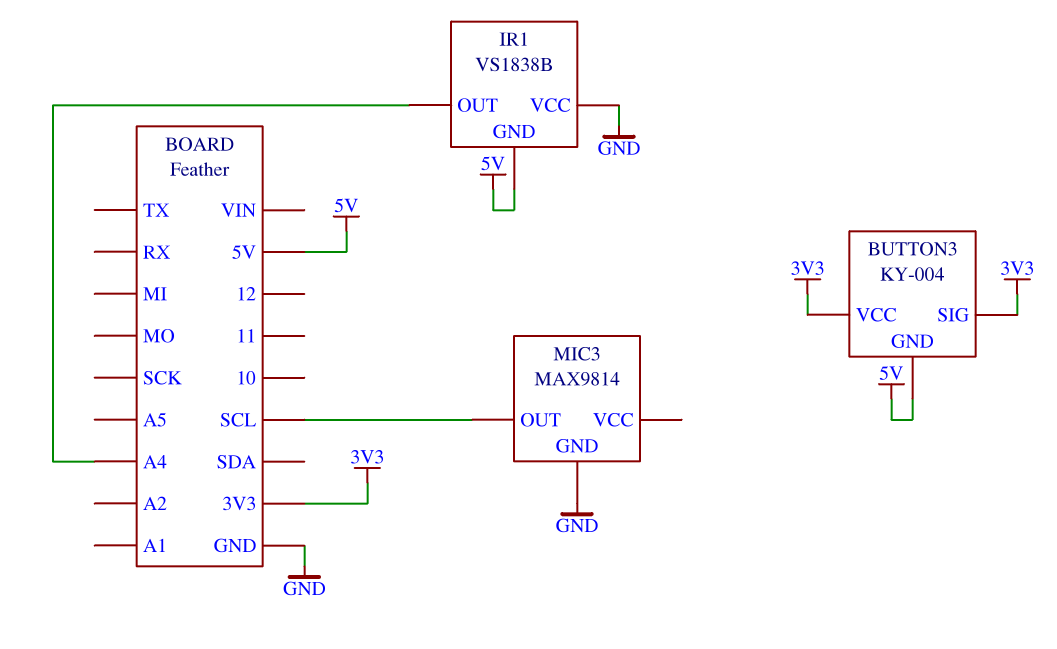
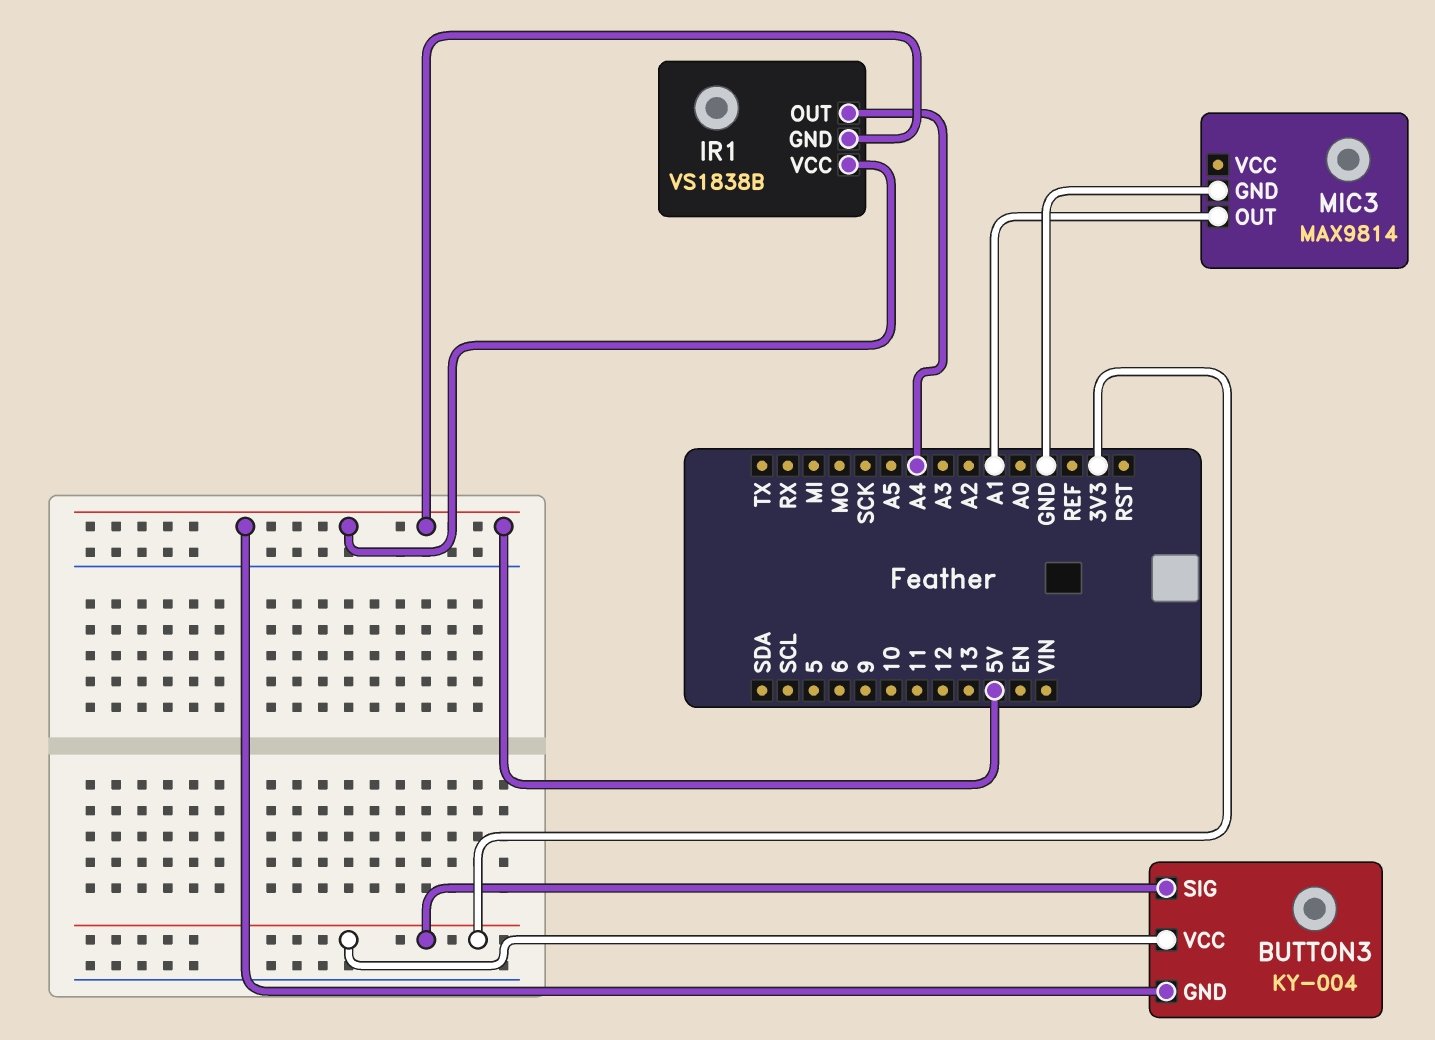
IR1 pin VCC: GND -> 5V
MIC3 pin OUT: SCL -> A1

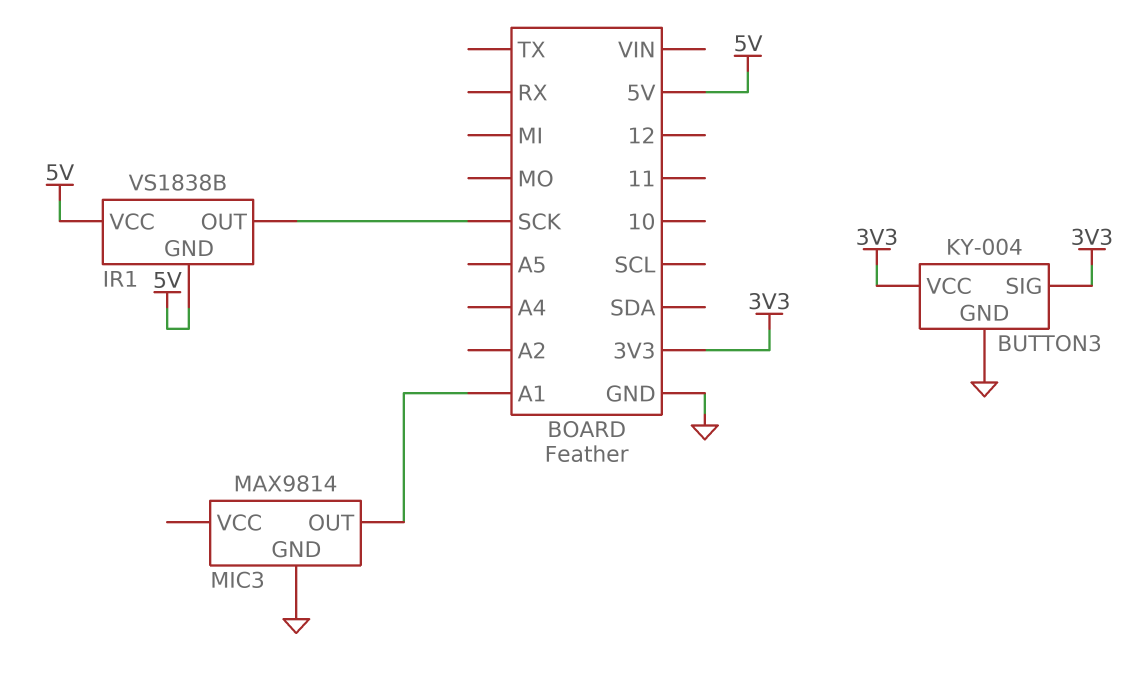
BUTTON3 pin GND: 5V -> GND
IR1 pin OUT: A4 -> SCK

